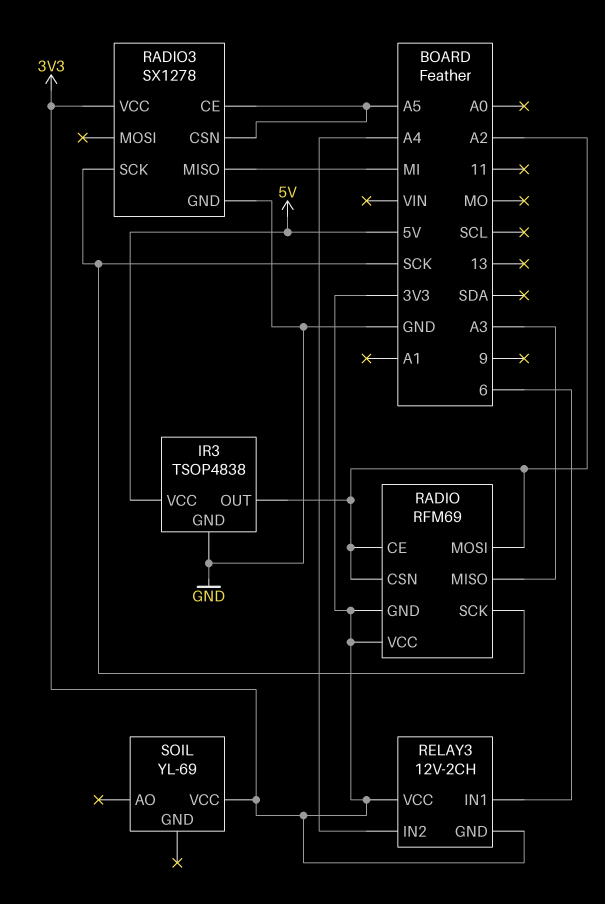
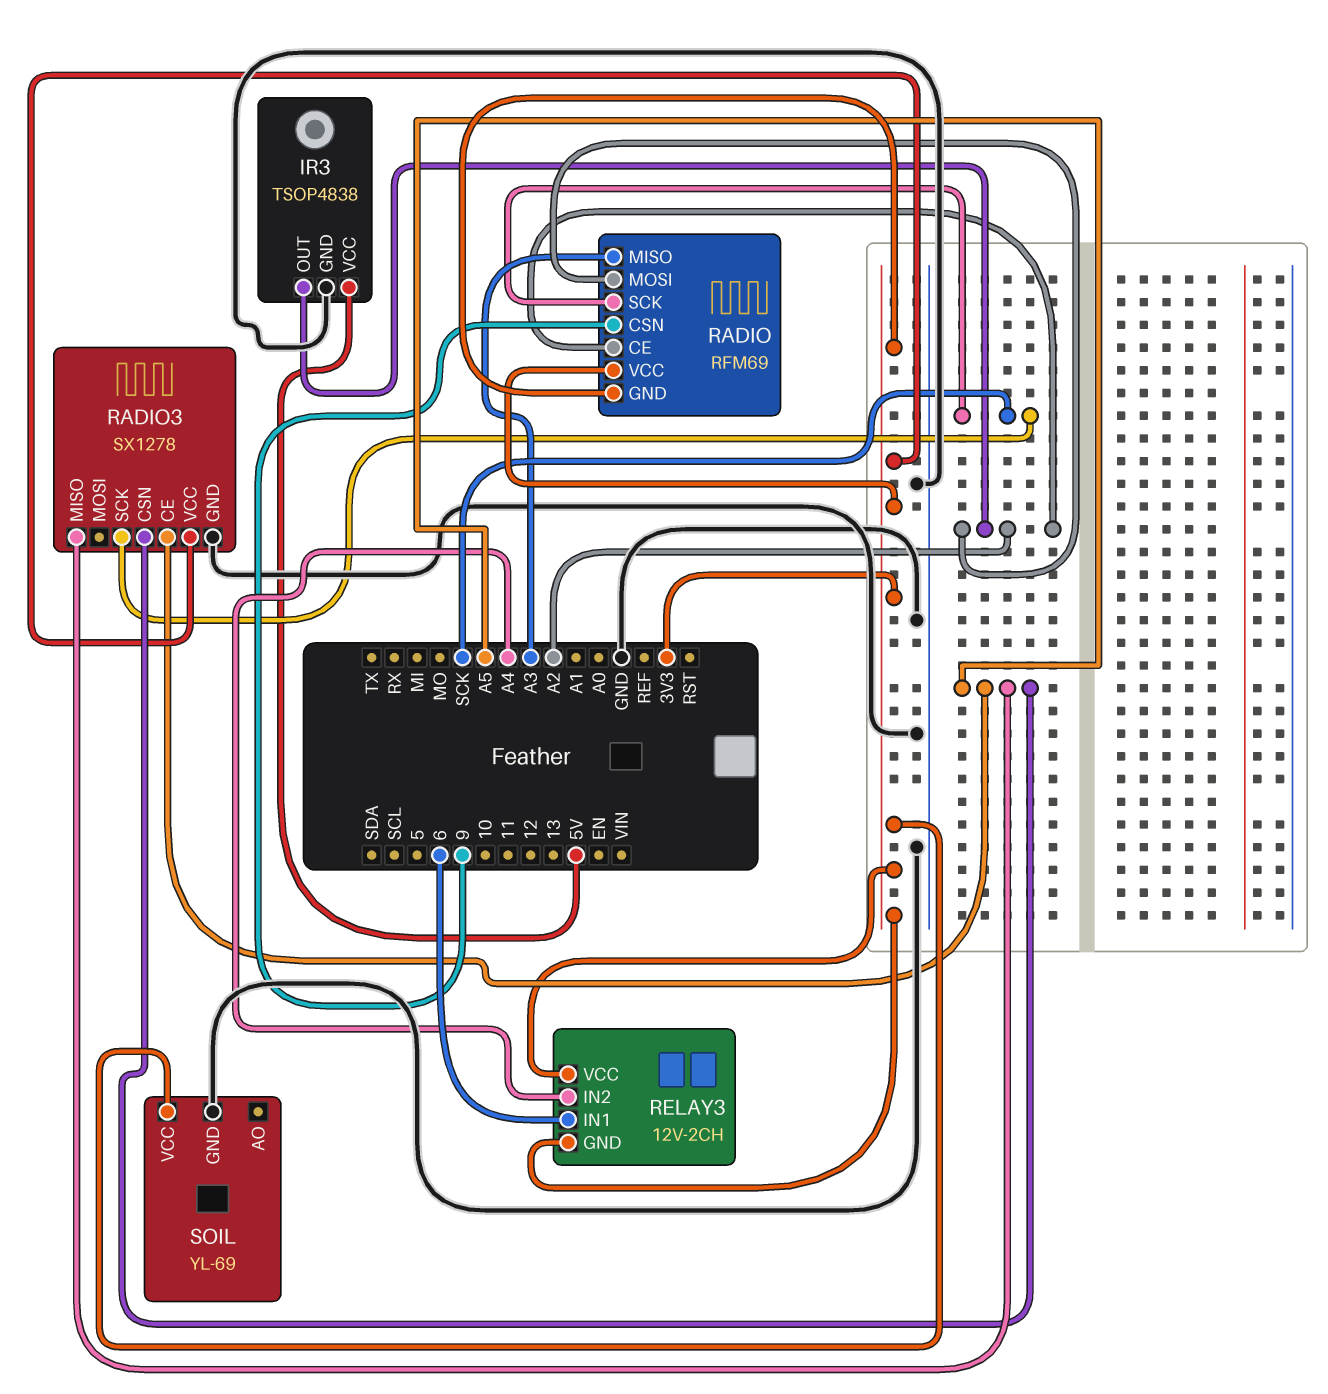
RADIO pin CSN: A2 -> 9
RADIO3 pin MISO: MI -> A5
SOIL pin GND: none -> GND

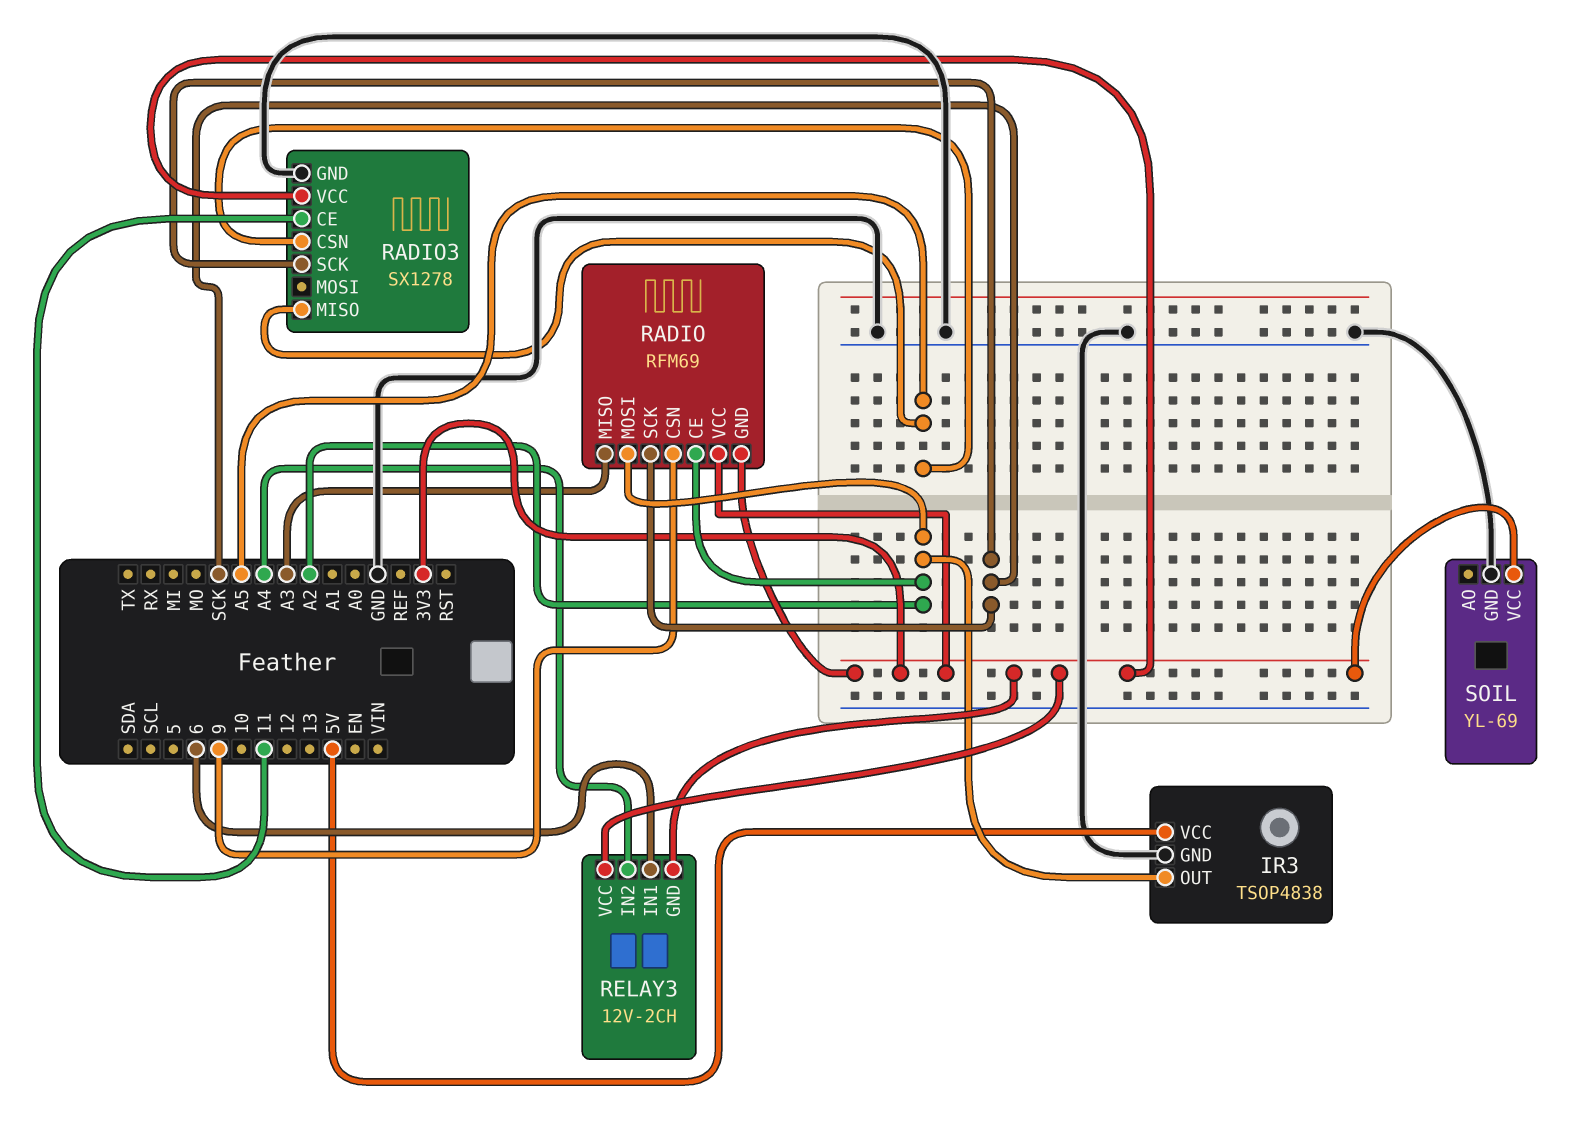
RADIO3 pin CE: A5 -> 11

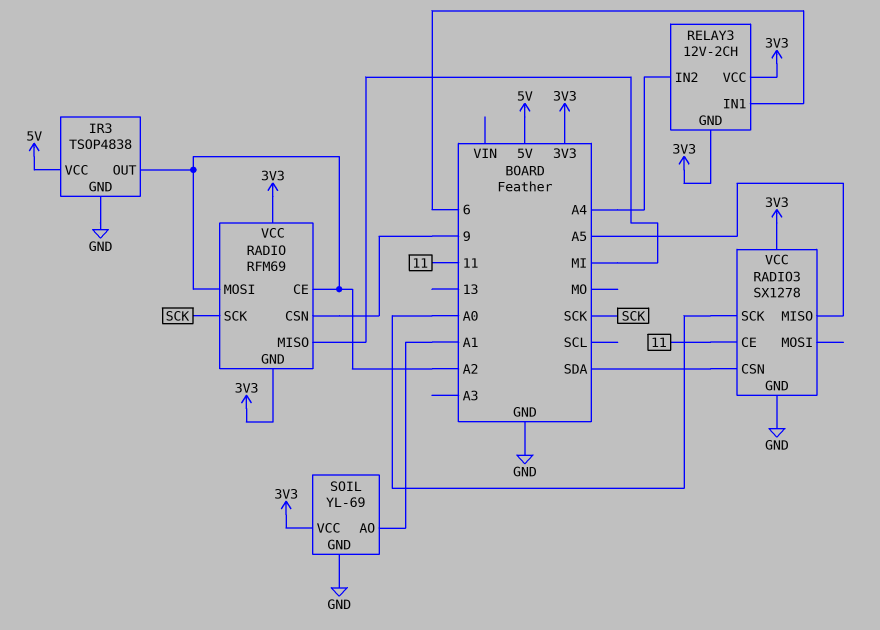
RADIO pin MISO: A3 -> MI
RADIO3 pin CSN: A5 -> SDA
RADIO3 pin SCK: SCK -> A0
SOIL pin AO: none -> A1

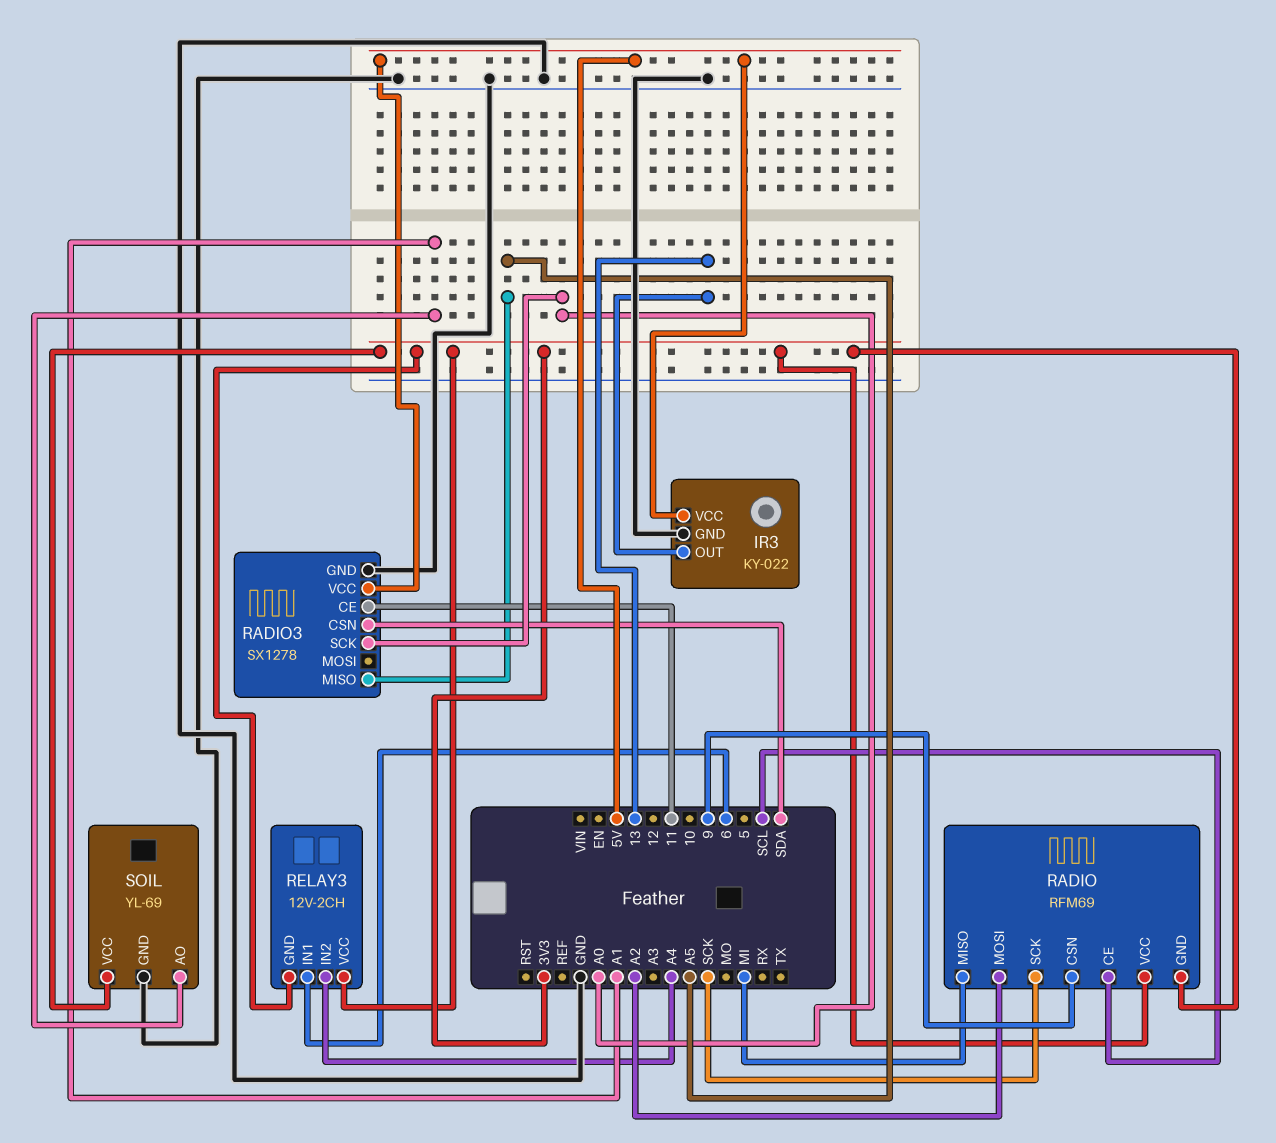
IR3: TSOP4838 -> KY-022
IR3 pin OUT: A2 -> 13
RADIO pin CE: A2 -> SCL
RADIO3 pin VCC: 3V3 -> 5V

